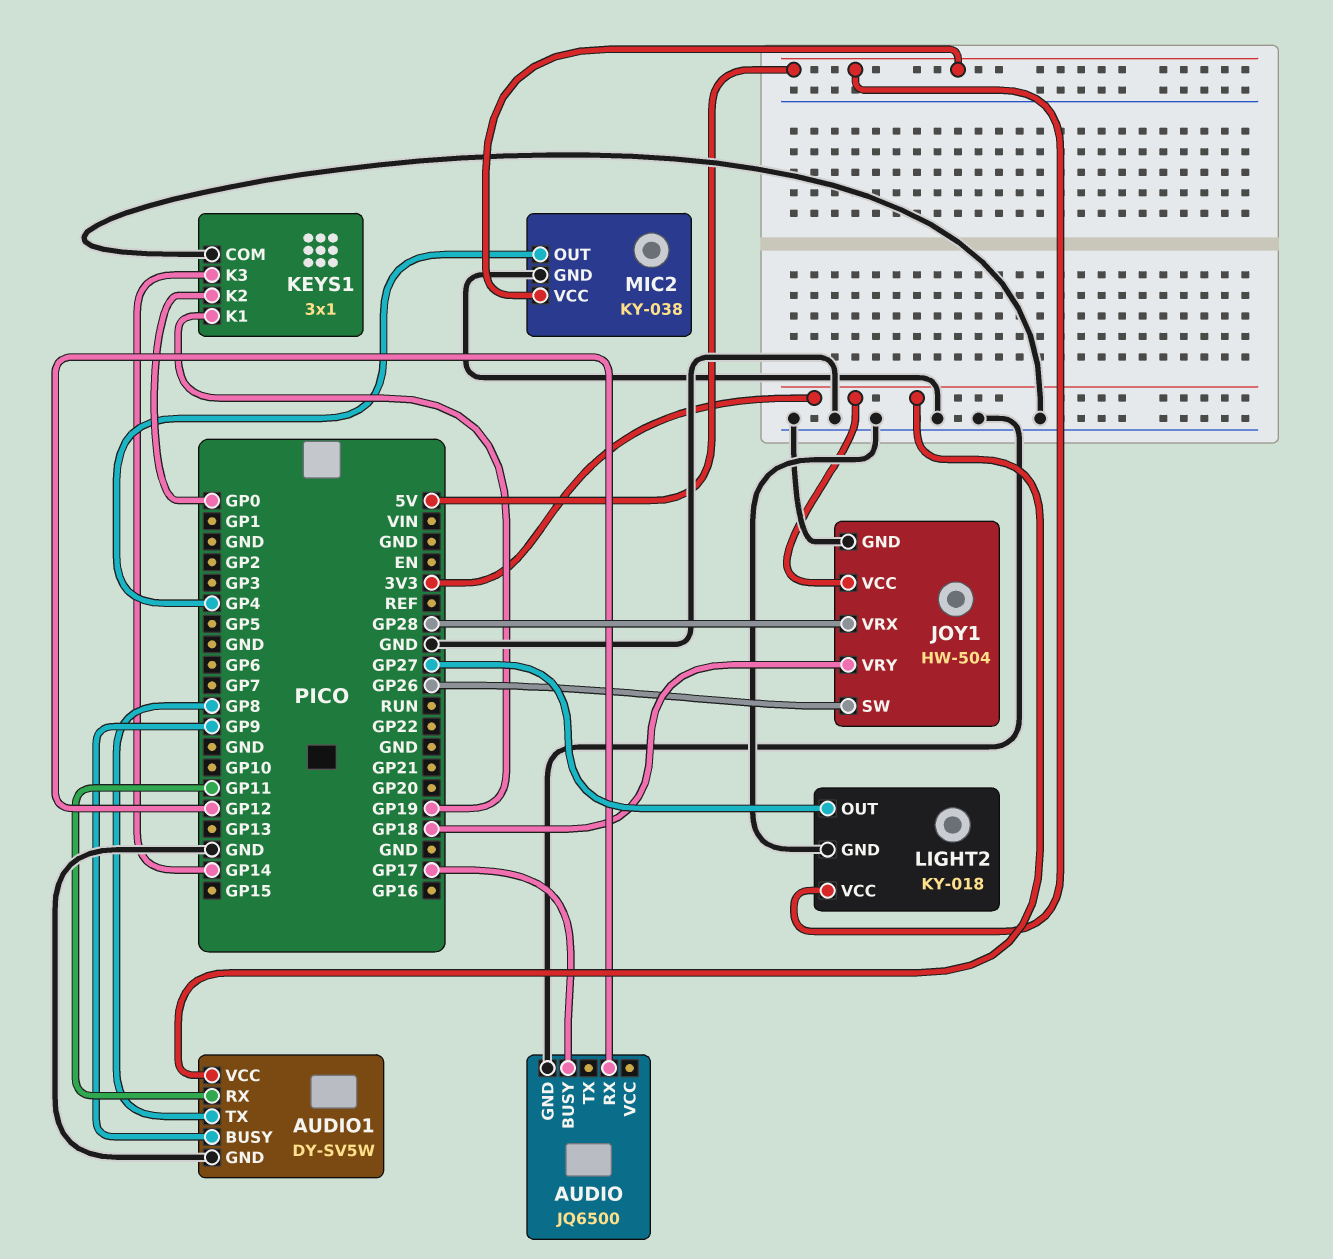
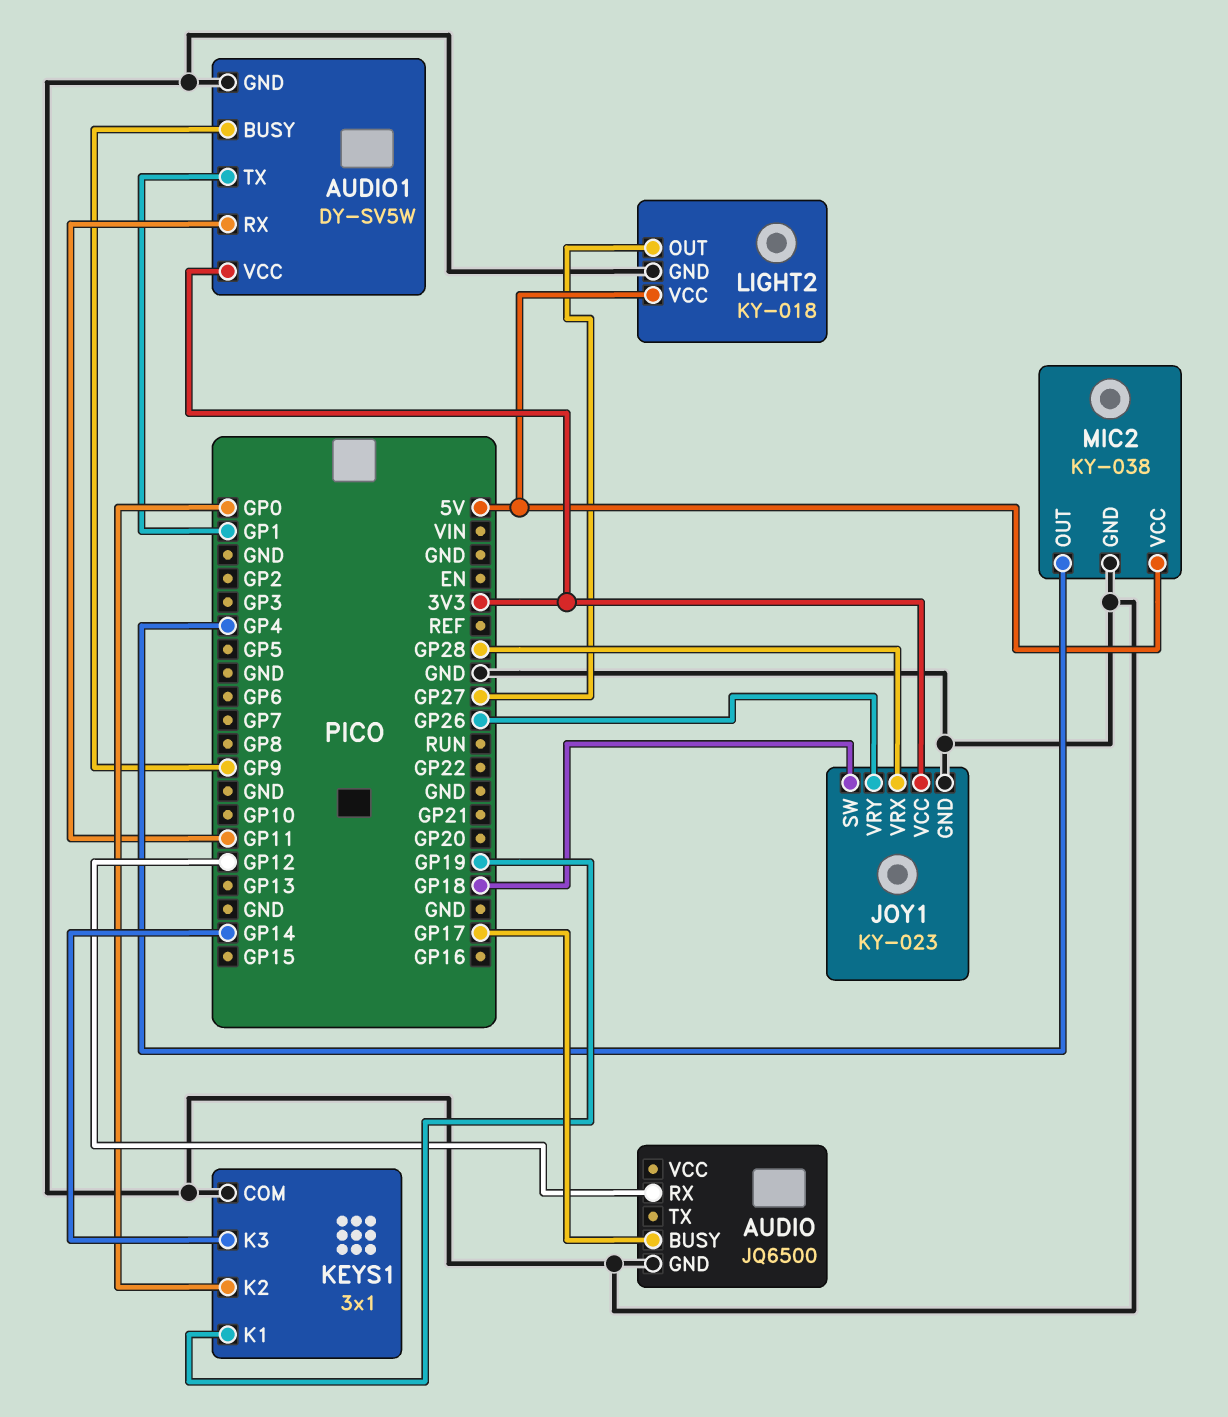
AUDIO1 pin TX: GP8 -> GP1
JOY1: HW-504 -> KY-023
JOY1 pin SW: GP26 -> GP18
JOY1 pin VRY: GP18 -> GP26

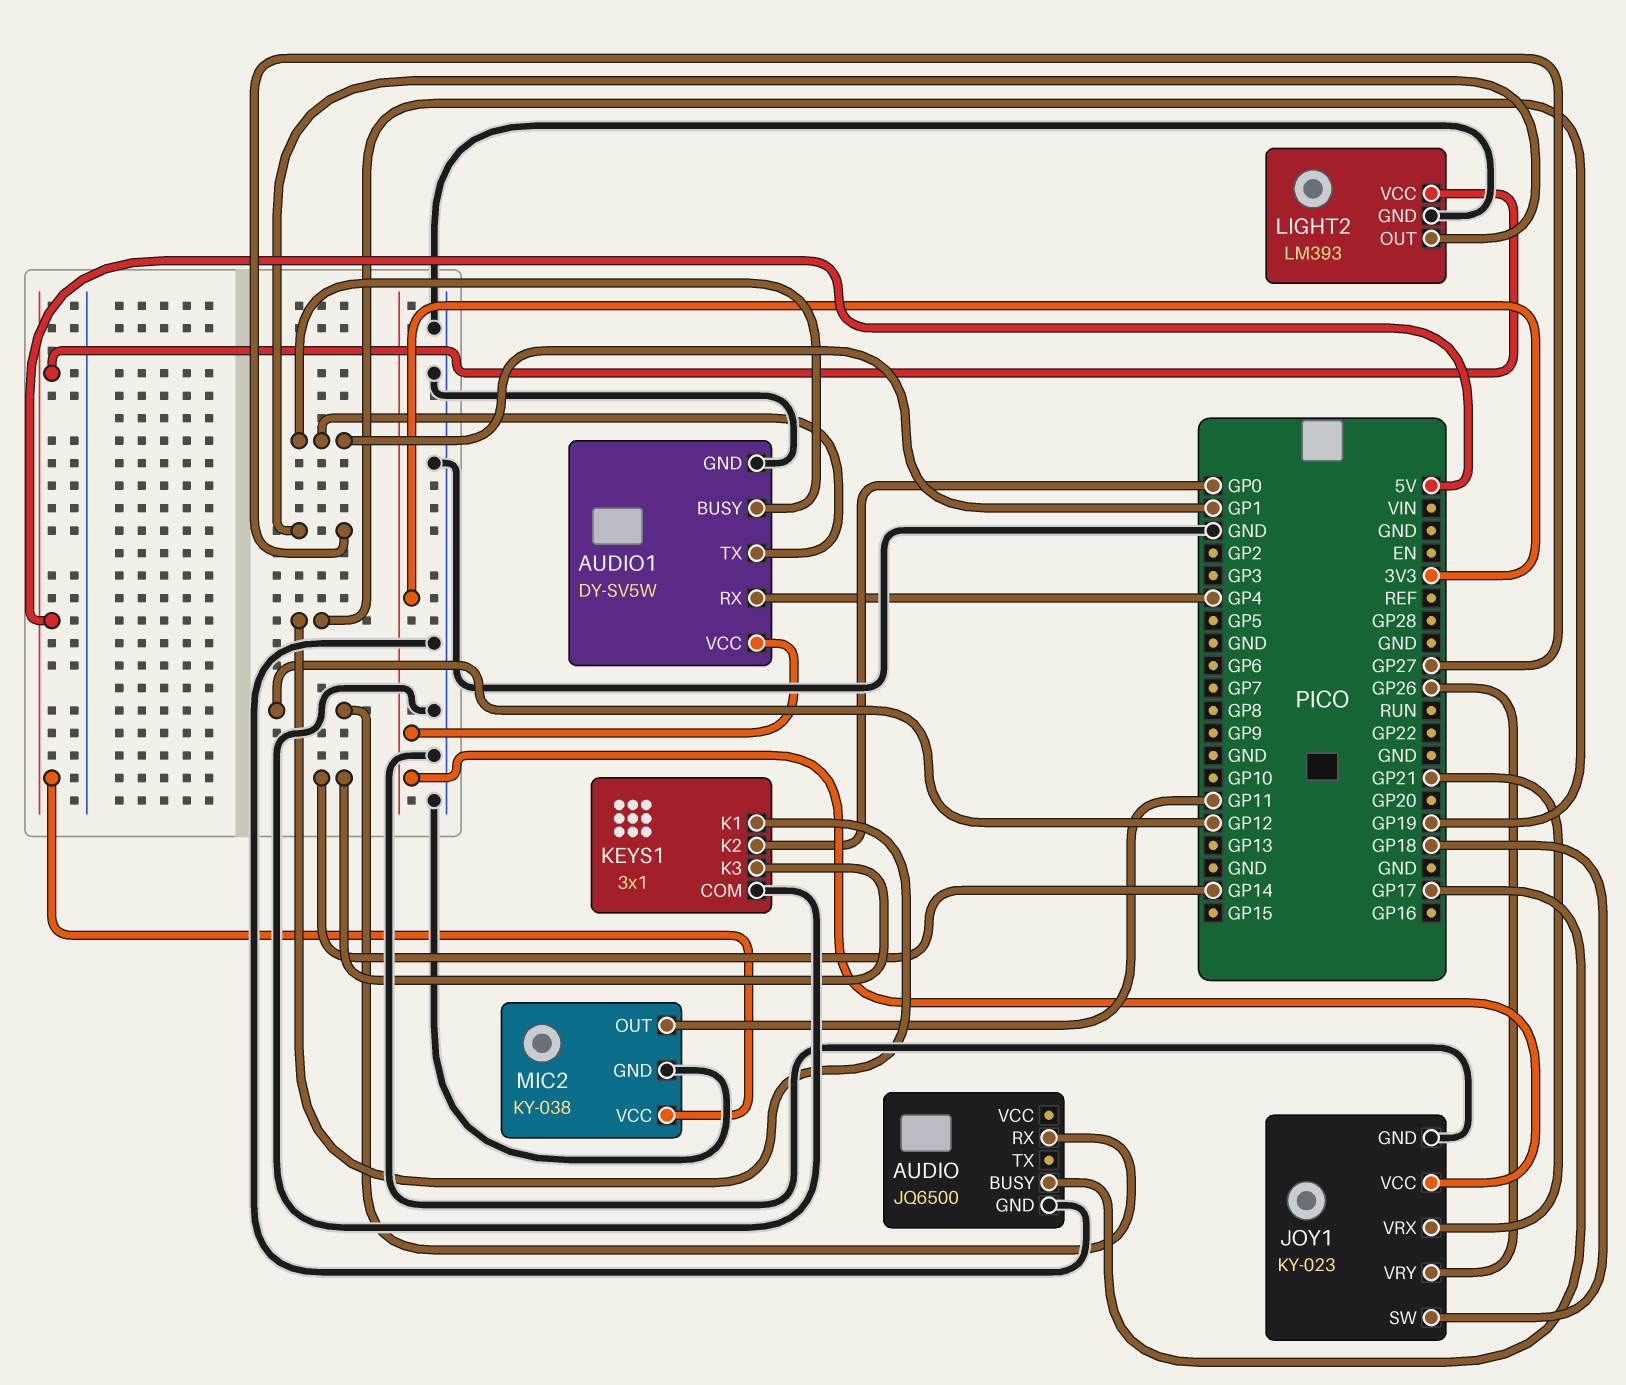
AUDIO1 pin BUSY: GP9 -> GP1
AUDIO1 pin RX: GP11 -> GP4
JOY1 pin VRX: GP28 -> GP21
LIGHT2: KY-018 -> LM393
MIC2 pin OUT: GP4 -> GP11

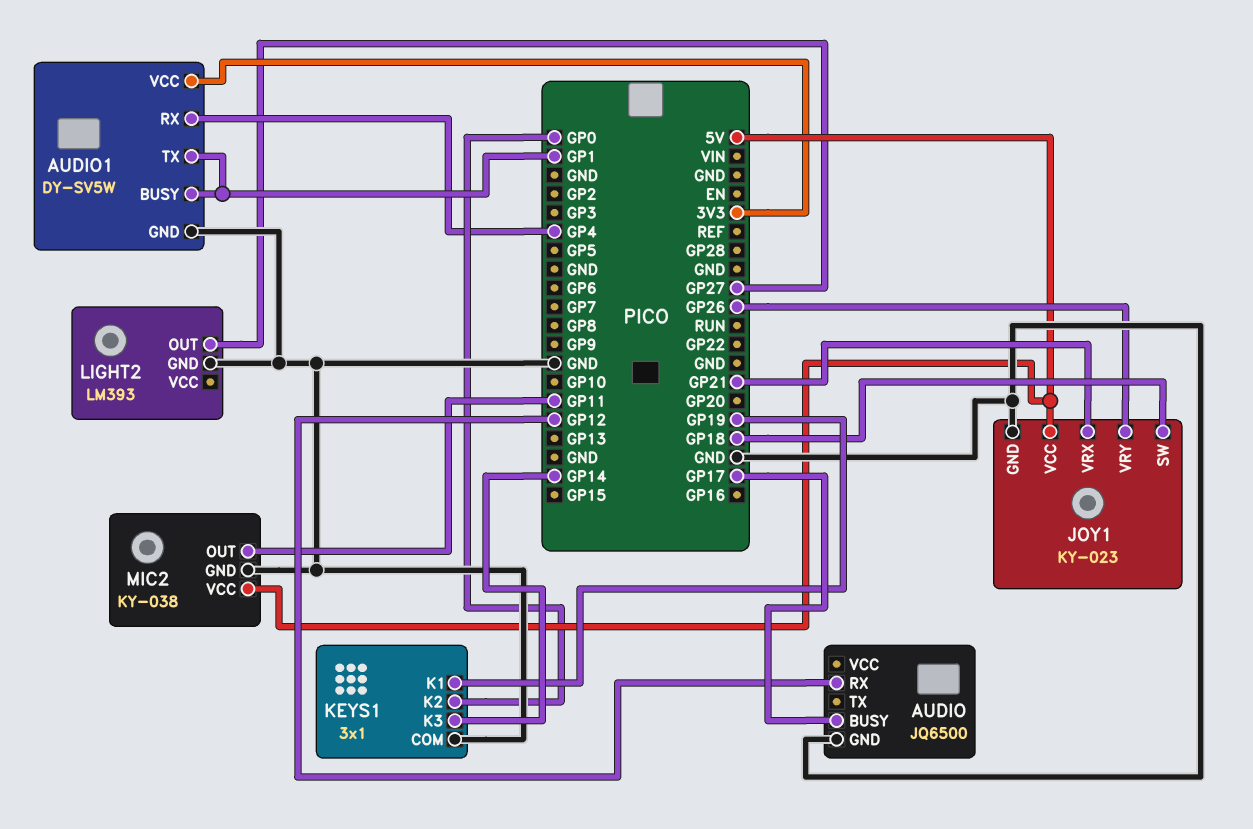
JOY1 pin VCC: 3V3 -> 5V
LIGHT2 pin VCC: 5V -> none

